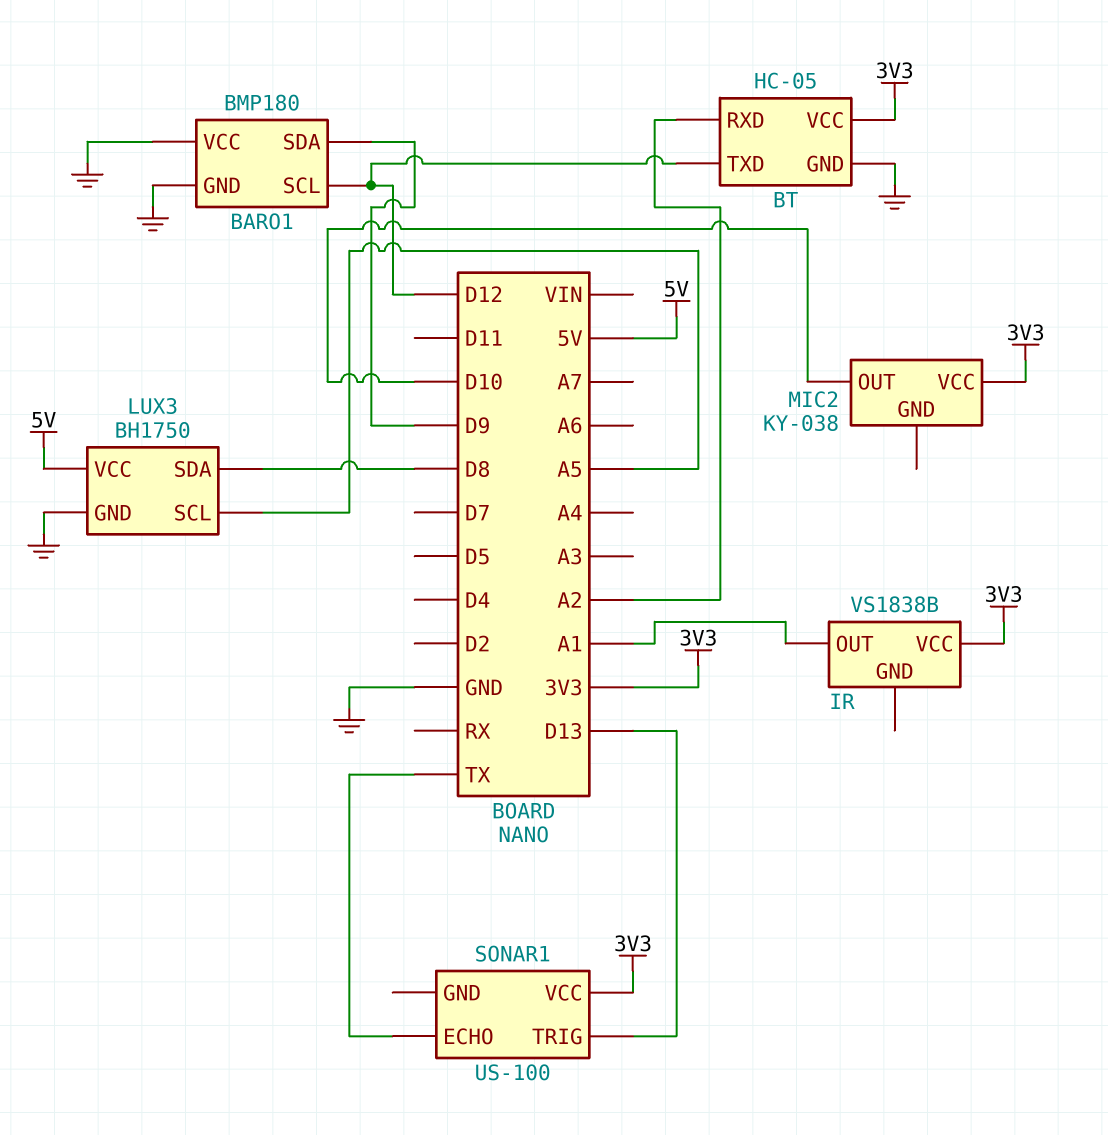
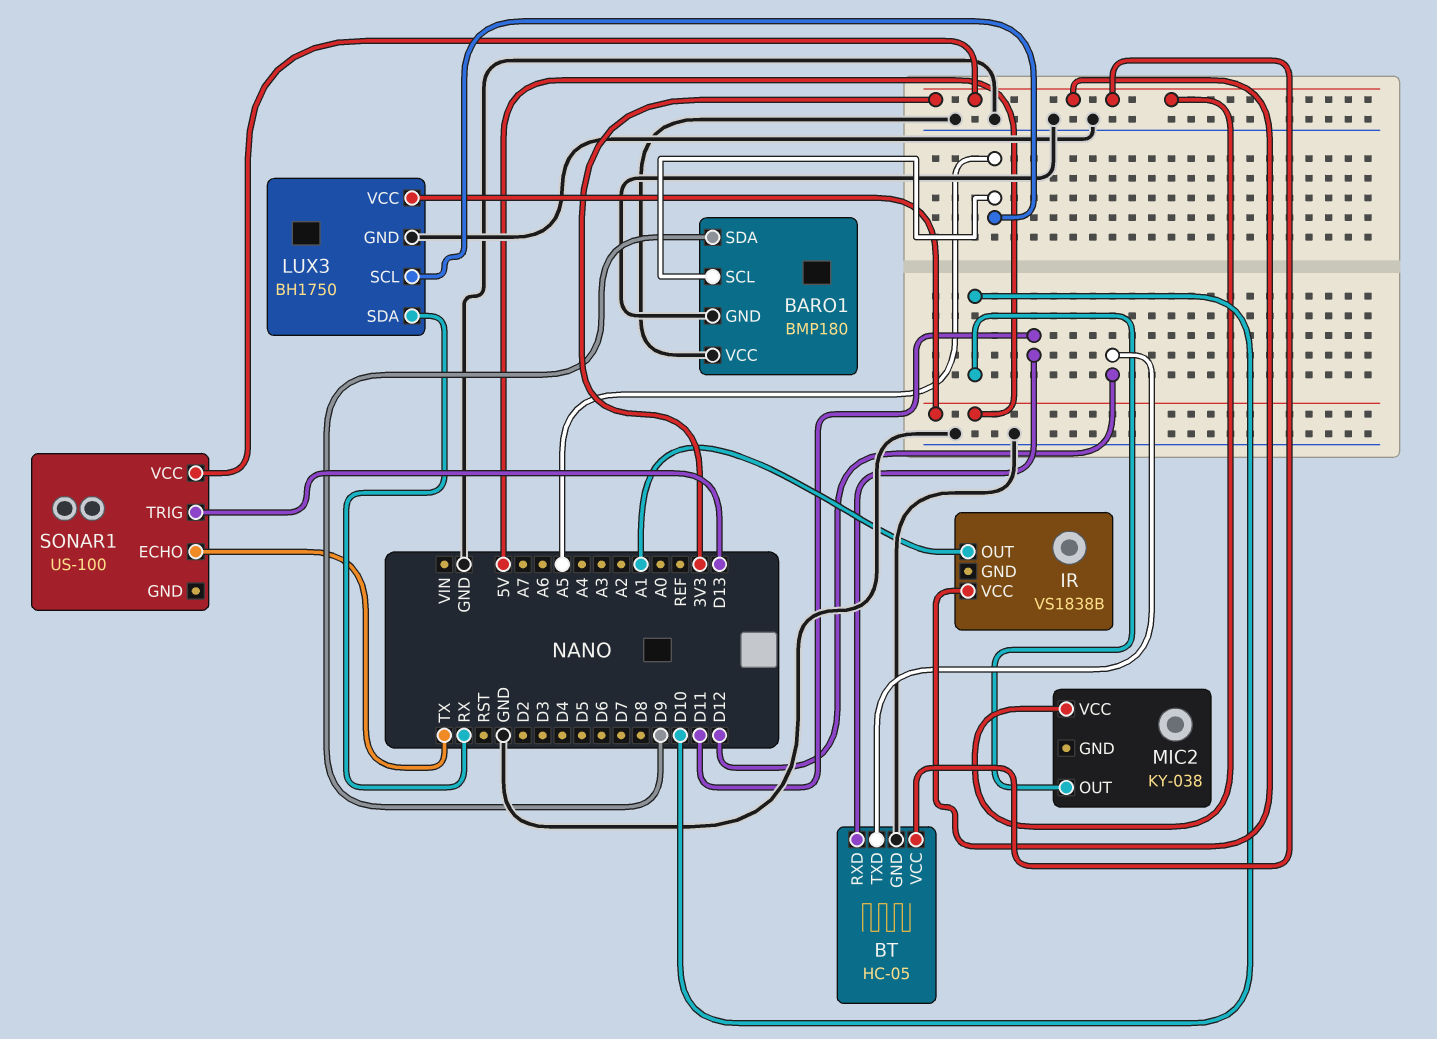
BARO1 pin SCL: D12 -> A5
BT pin RXD: A2 -> D11
LUX3 pin SDA: D8 -> RX

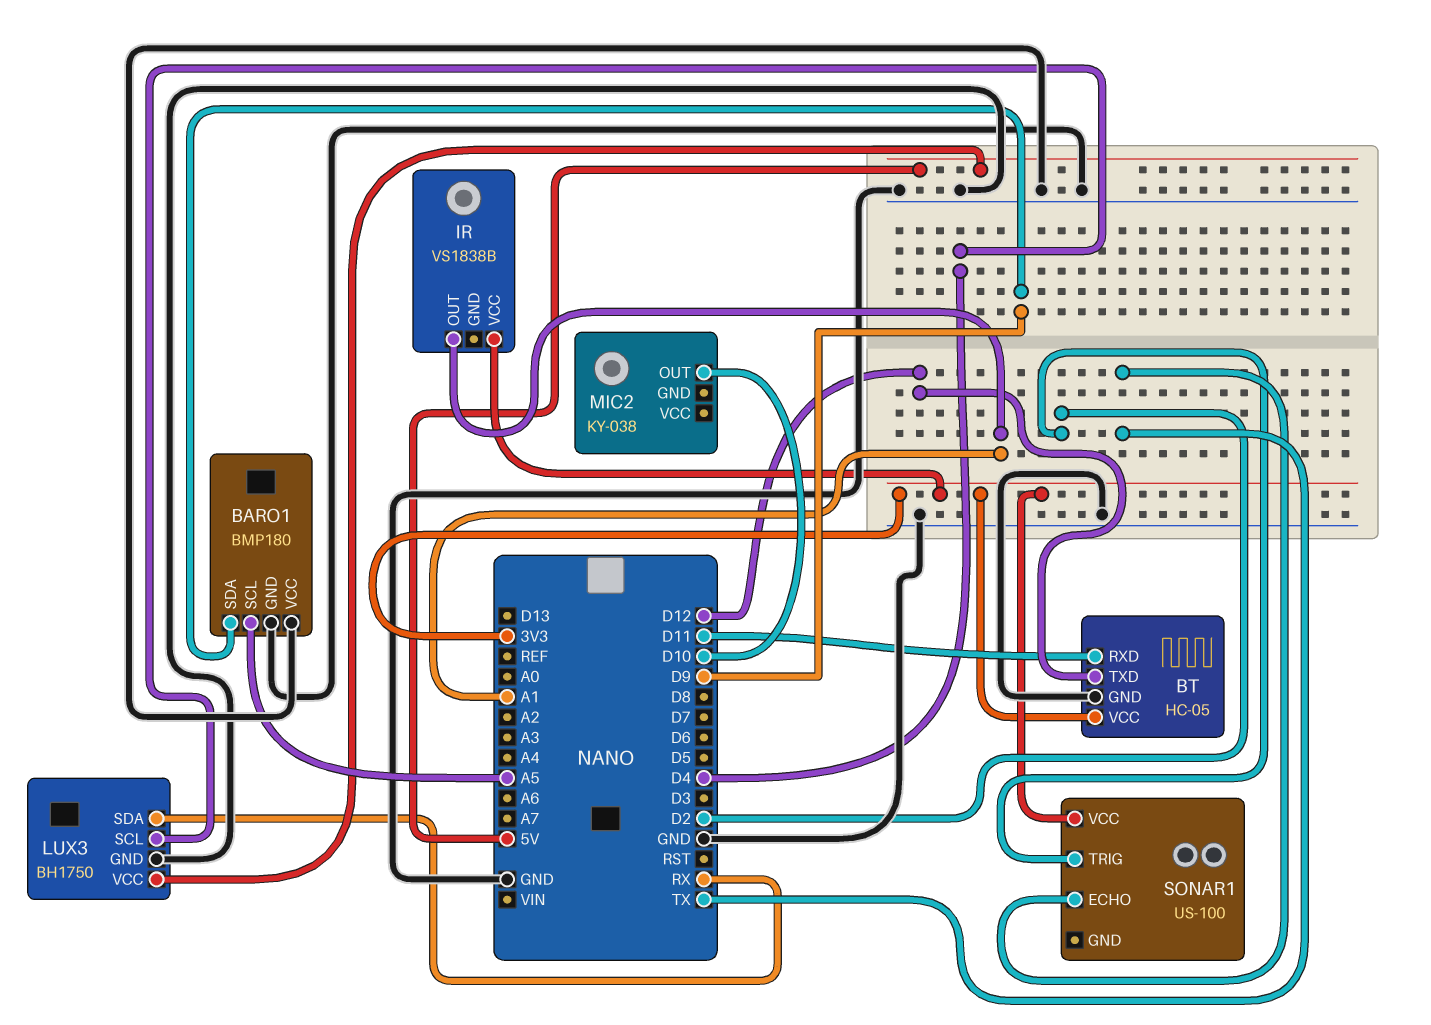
LUX3 pin SCL: A5 -> D4
MIC2 pin VCC: 3V3 -> none
SONAR1 pin TRIG: D13 -> D2

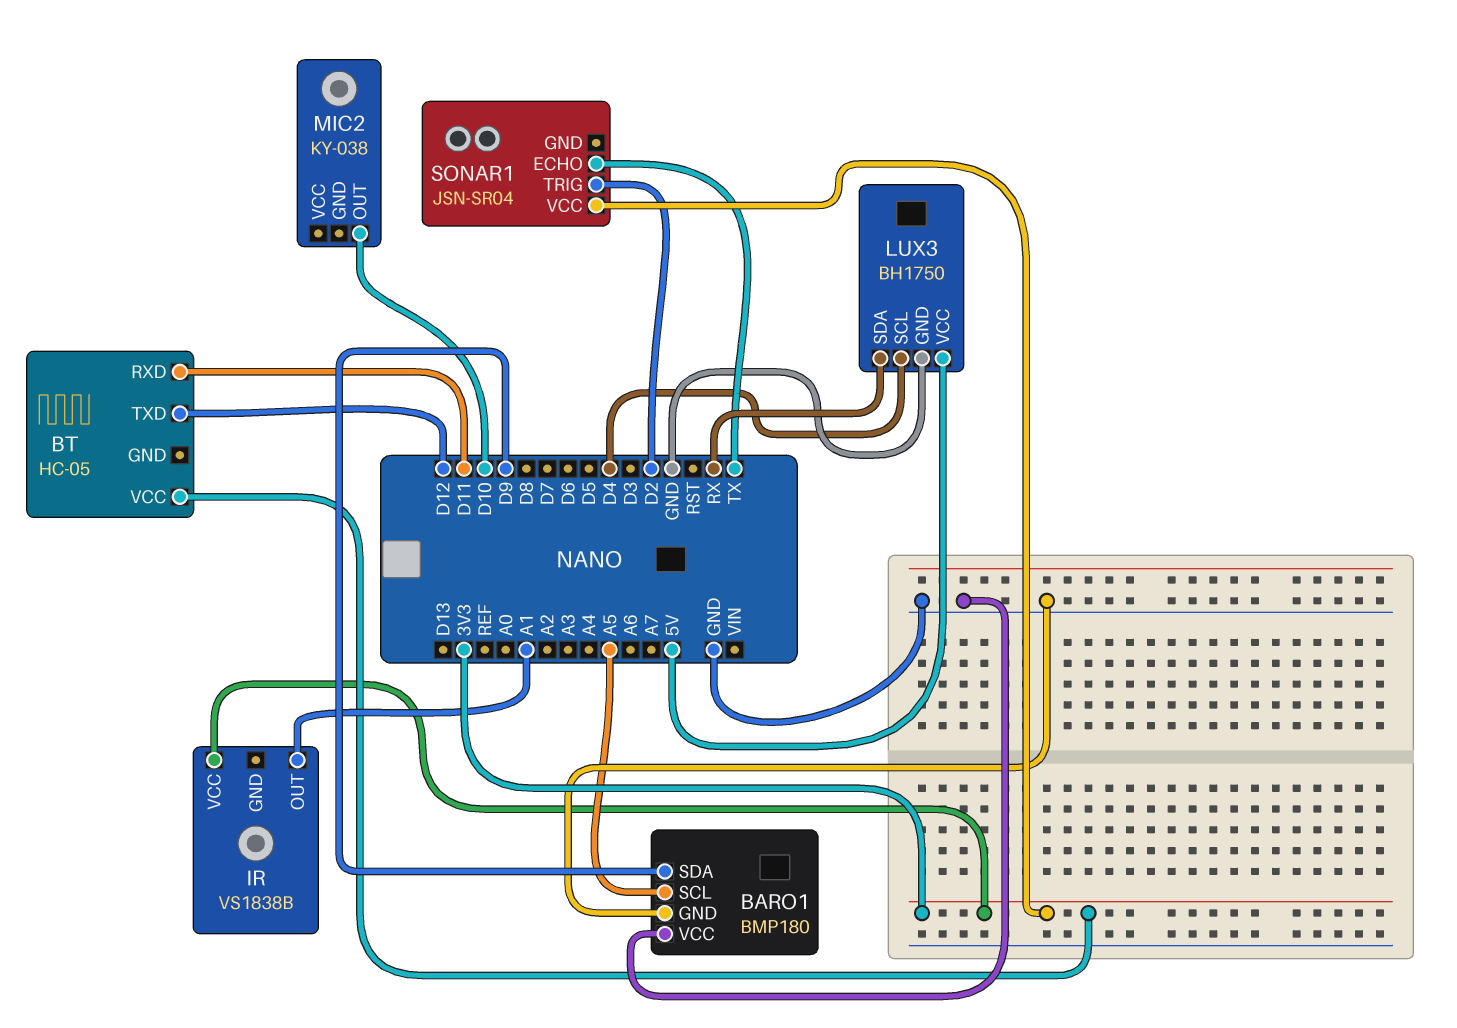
BT pin GND: GND -> none
SONAR1: US-100 -> JSN-SR04

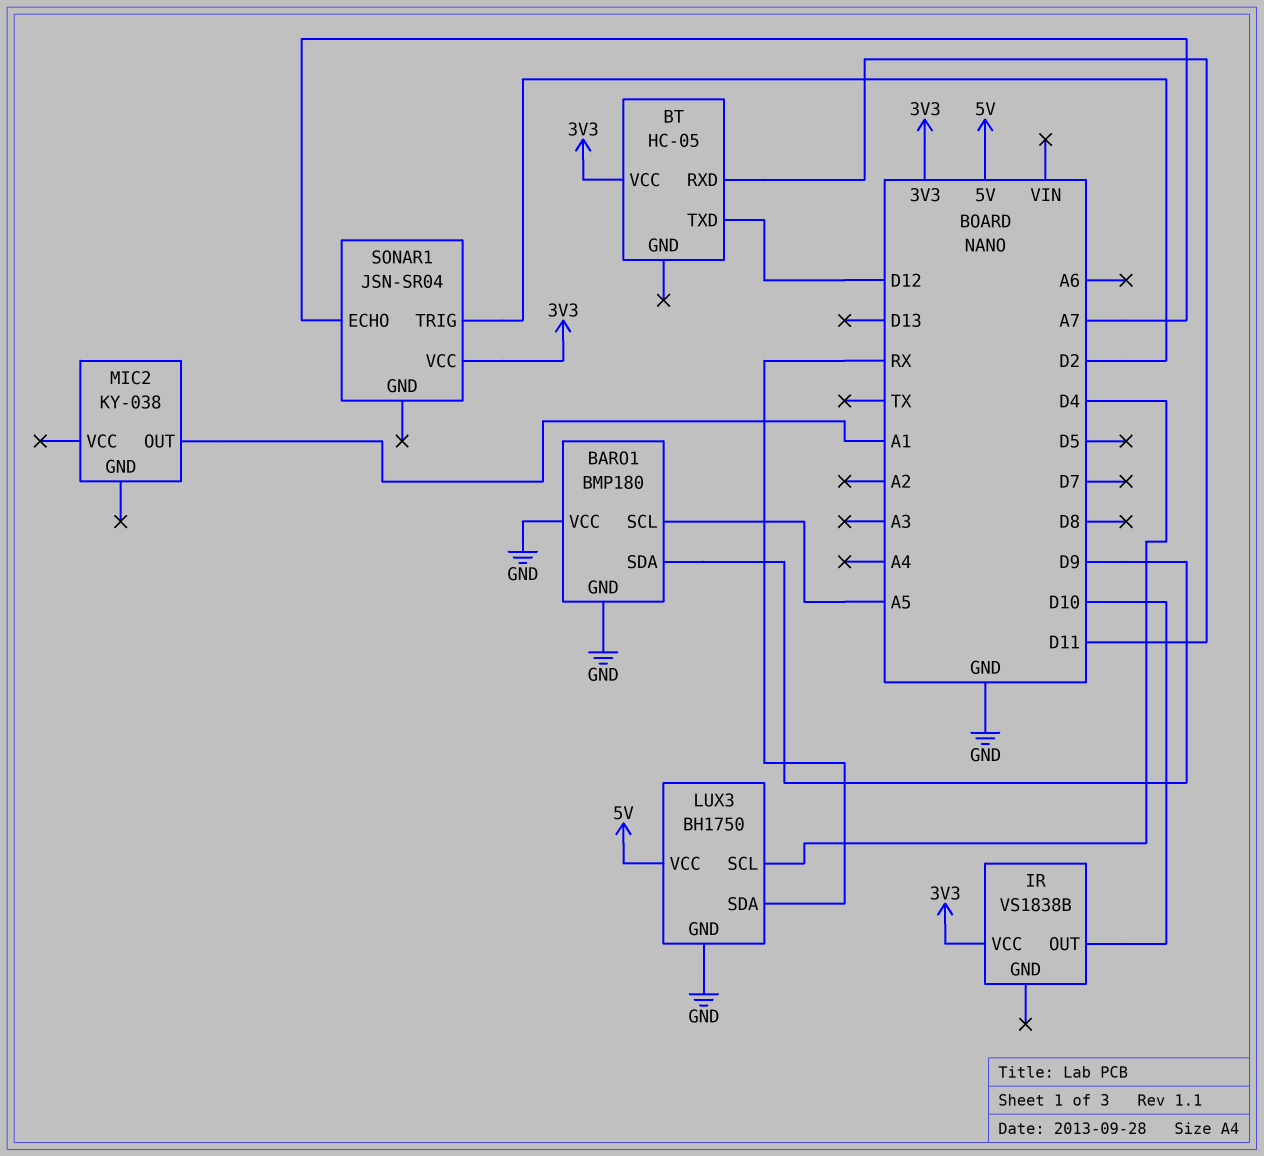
IR pin OUT: A1 -> D10
MIC2 pin OUT: D10 -> A1
SONAR1 pin ECHO: TX -> A7

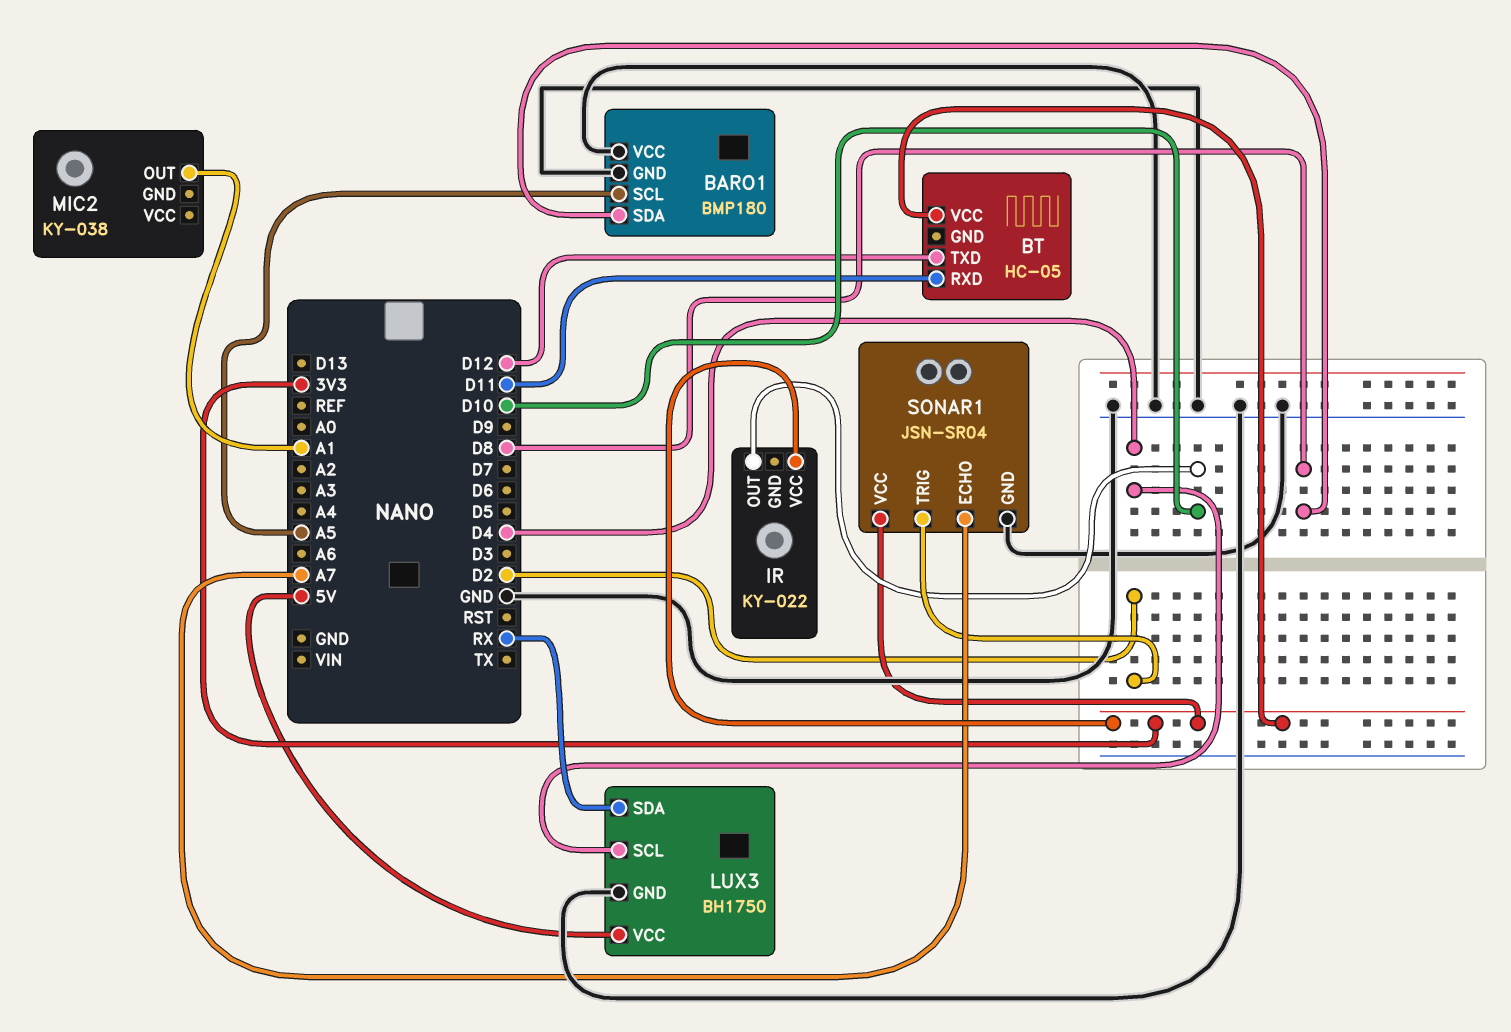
BARO1 pin SDA: D9 -> D8
IR: VS1838B -> KY-022
SONAR1 pin GND: none -> GND

